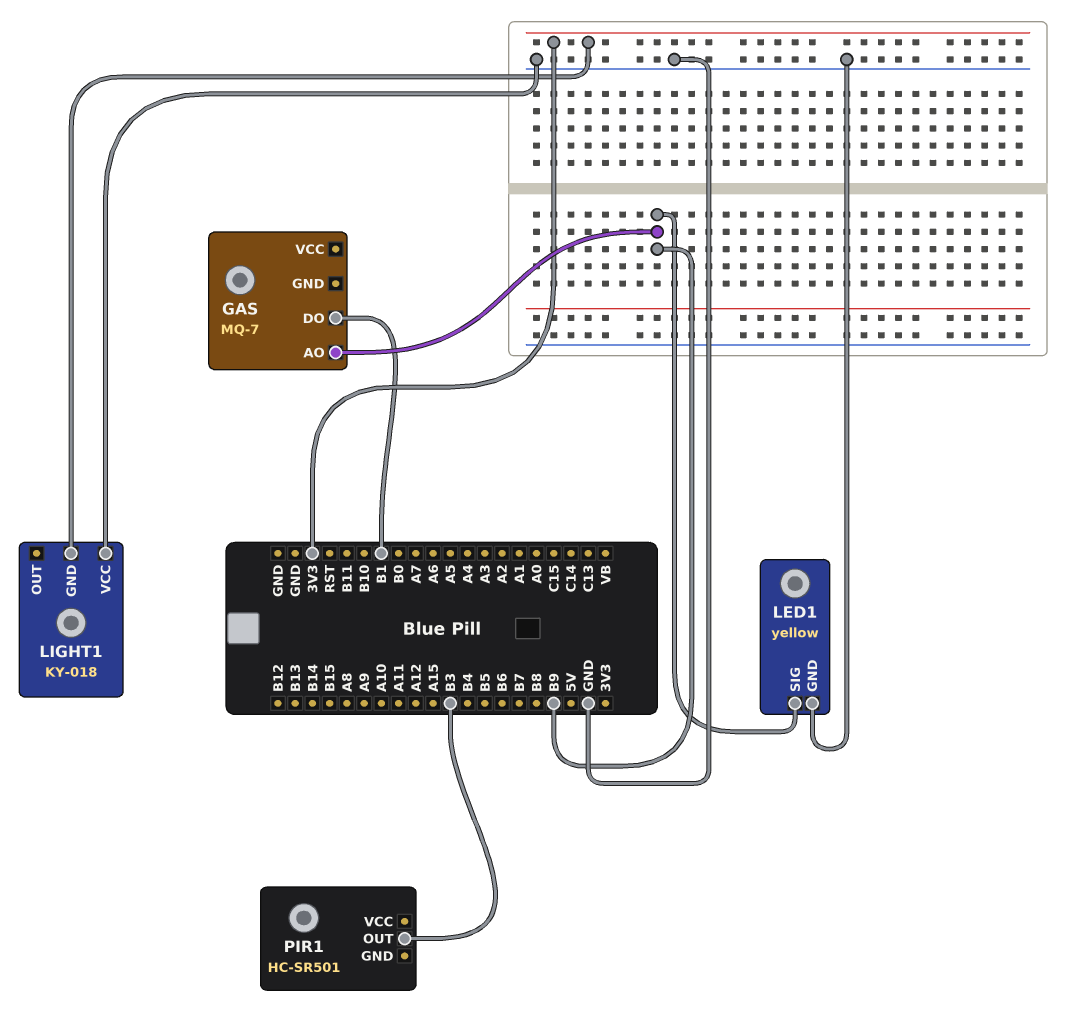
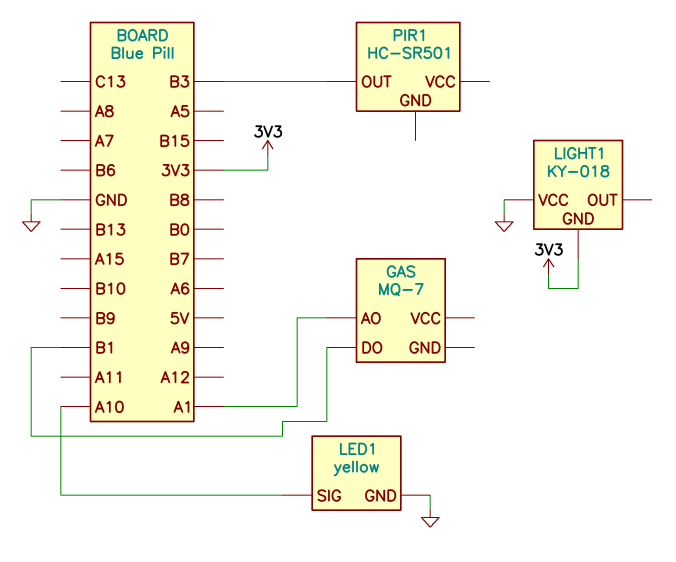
GAS pin AO: B9 -> A1
LED1 pin SIG: B9 -> A10

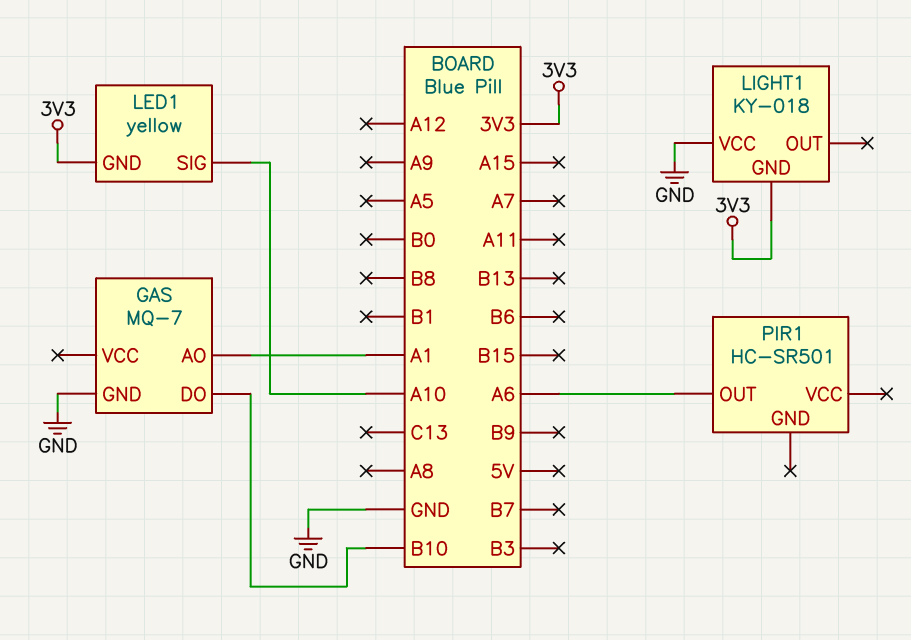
GAS pin DO: B1 -> B10
GAS pin GND: none -> GND
LED1 pin GND: GND -> 3V3
PIR1 pin OUT: B3 -> A6

